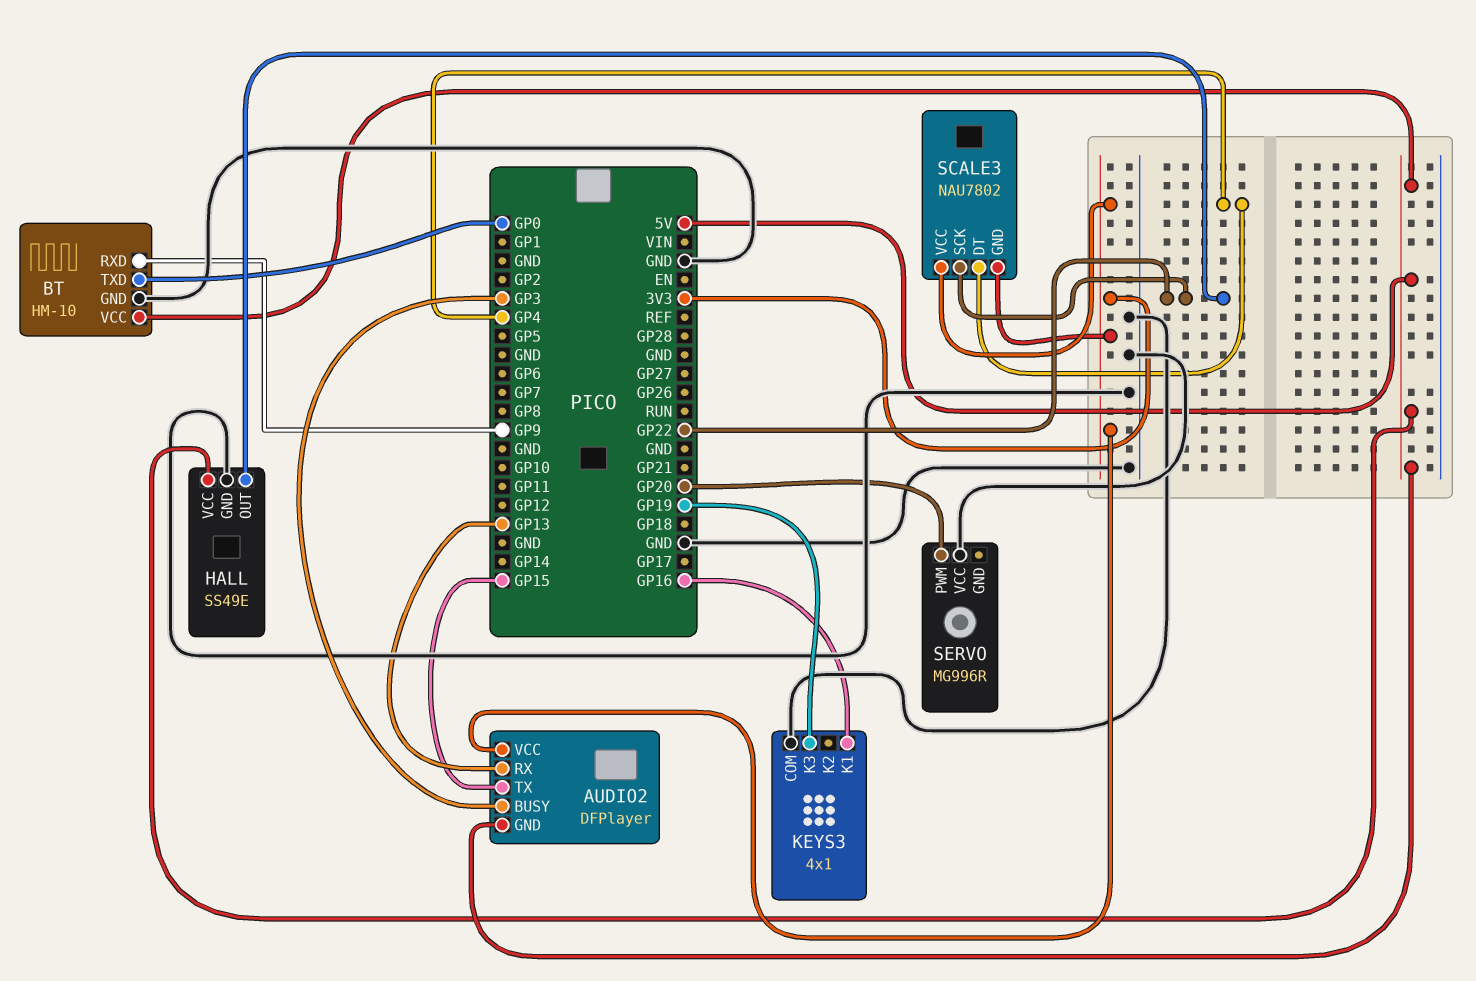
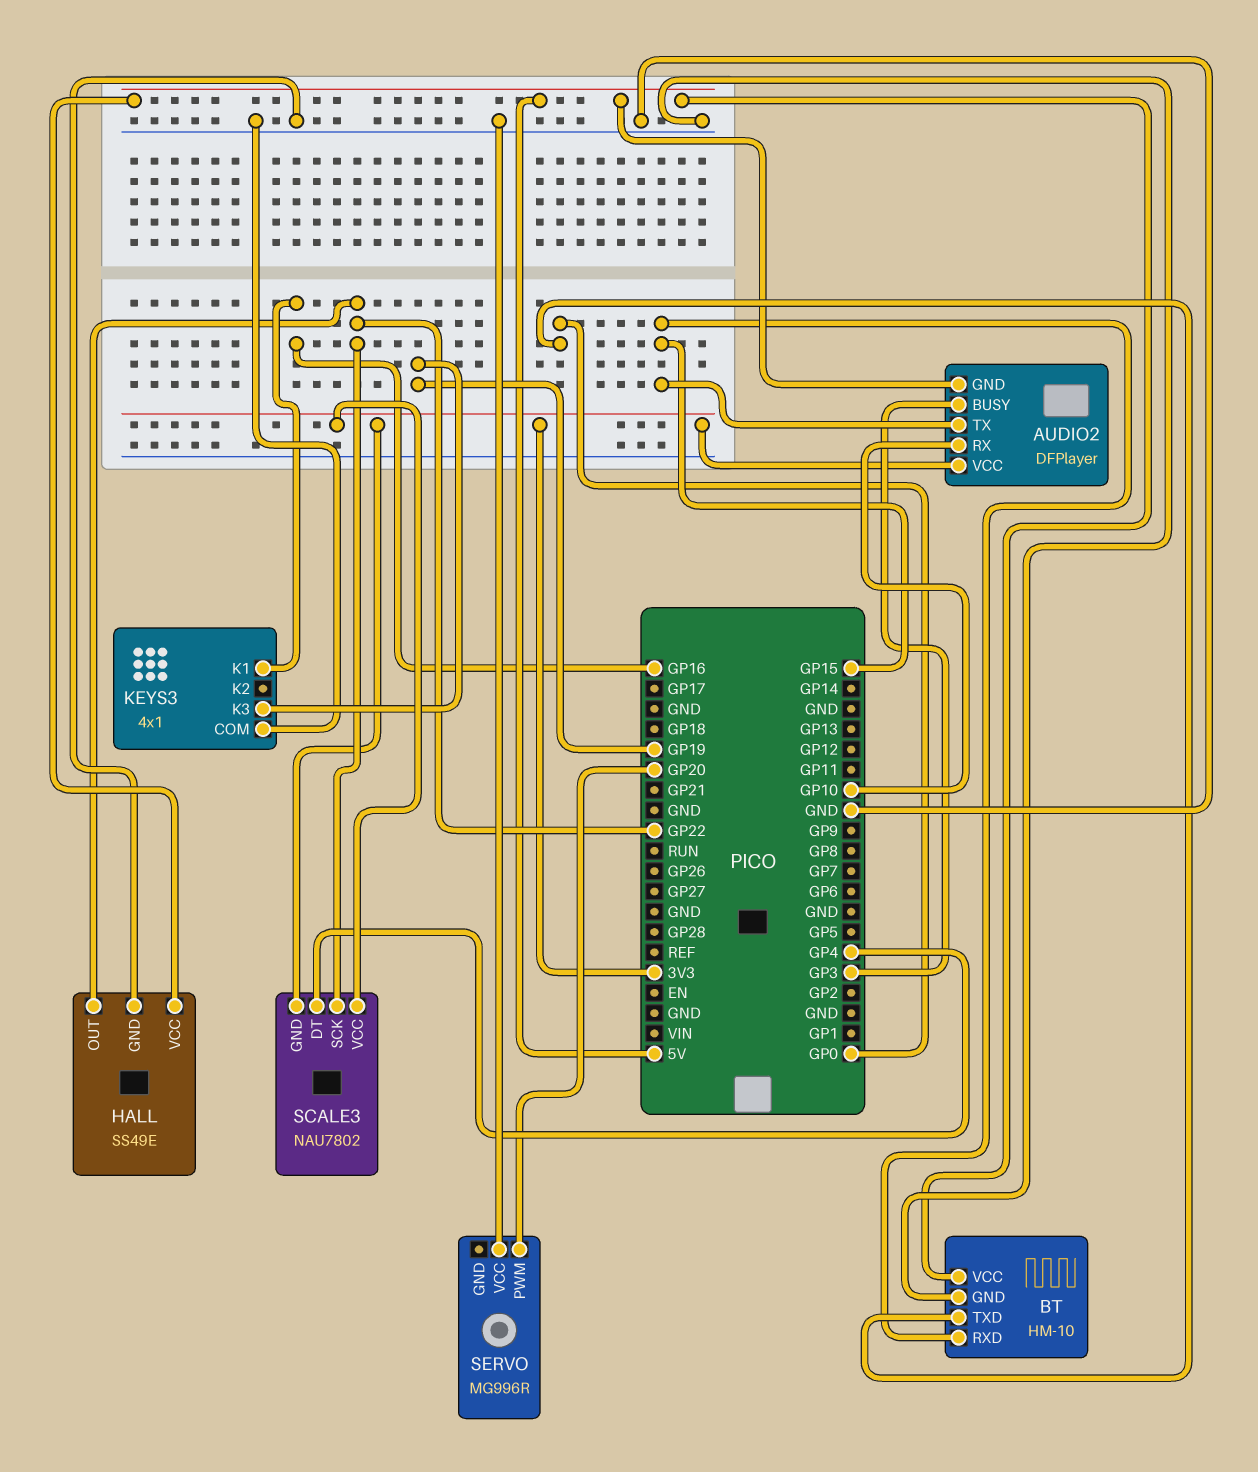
AUDIO2 pin RX: GP13 -> GP10
BT pin RXD: GP9 -> GP15

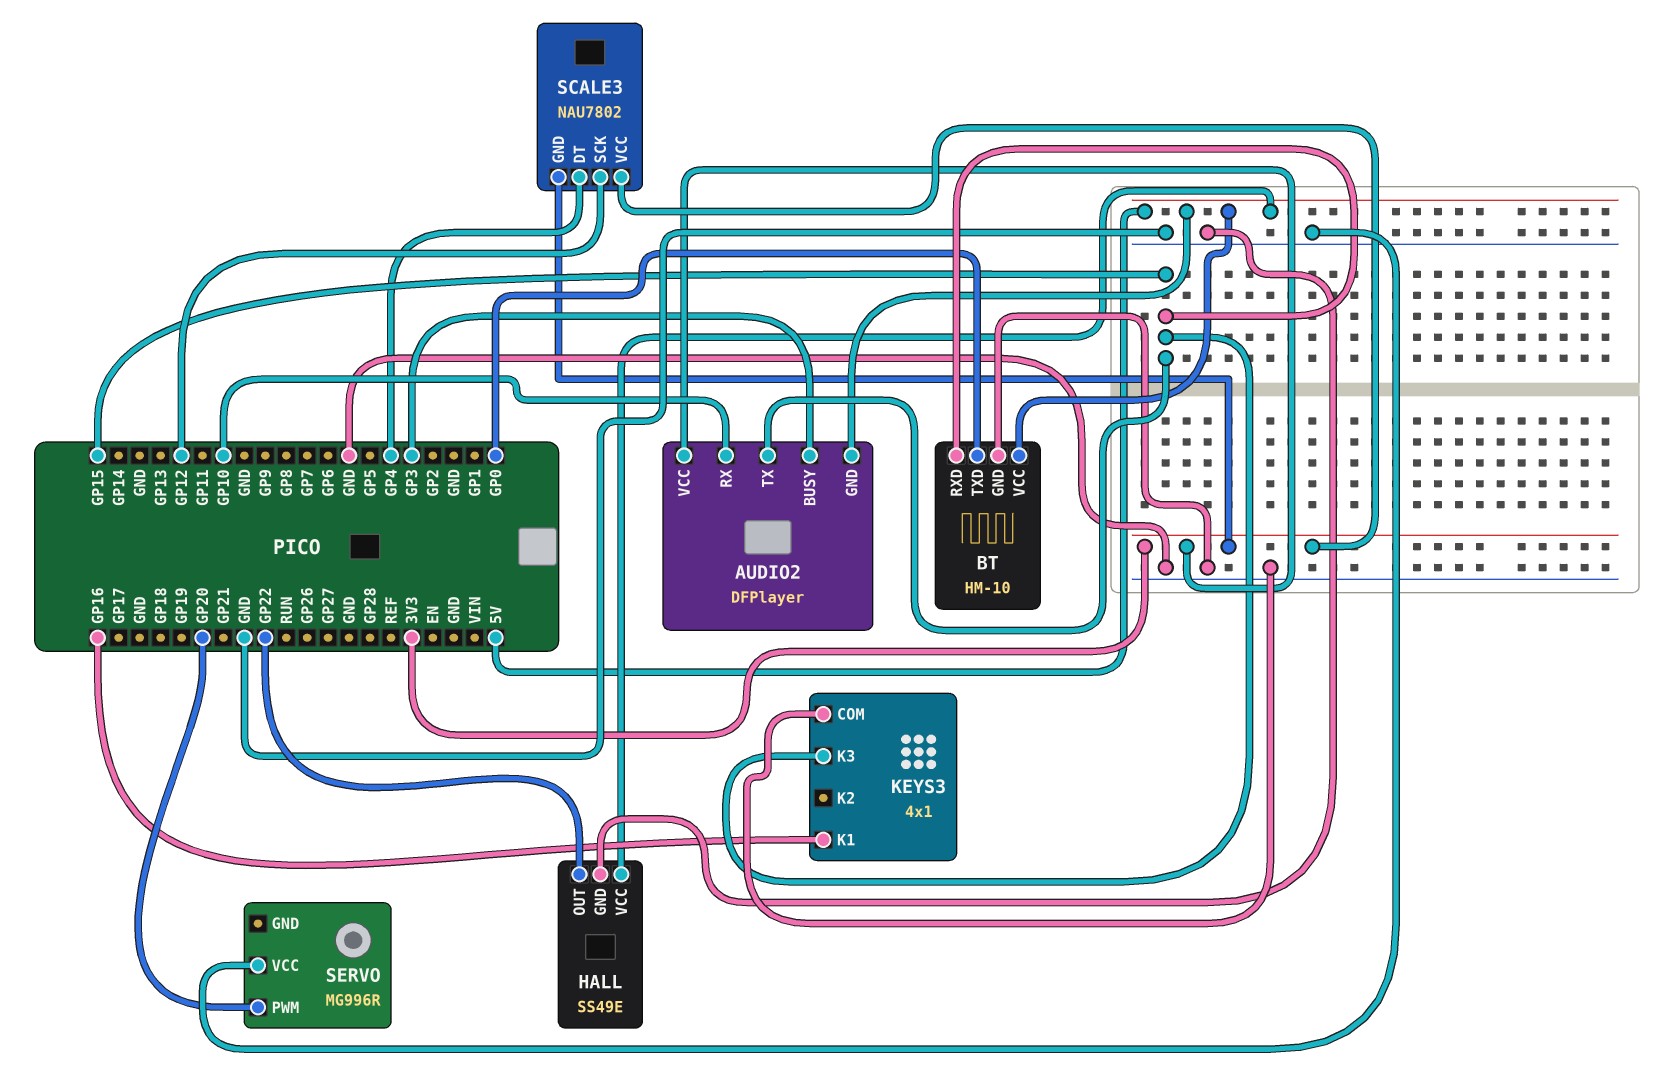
KEYS3 pin K3: GP19 -> GP15
SCALE3 pin SCK: GP22 -> GP12

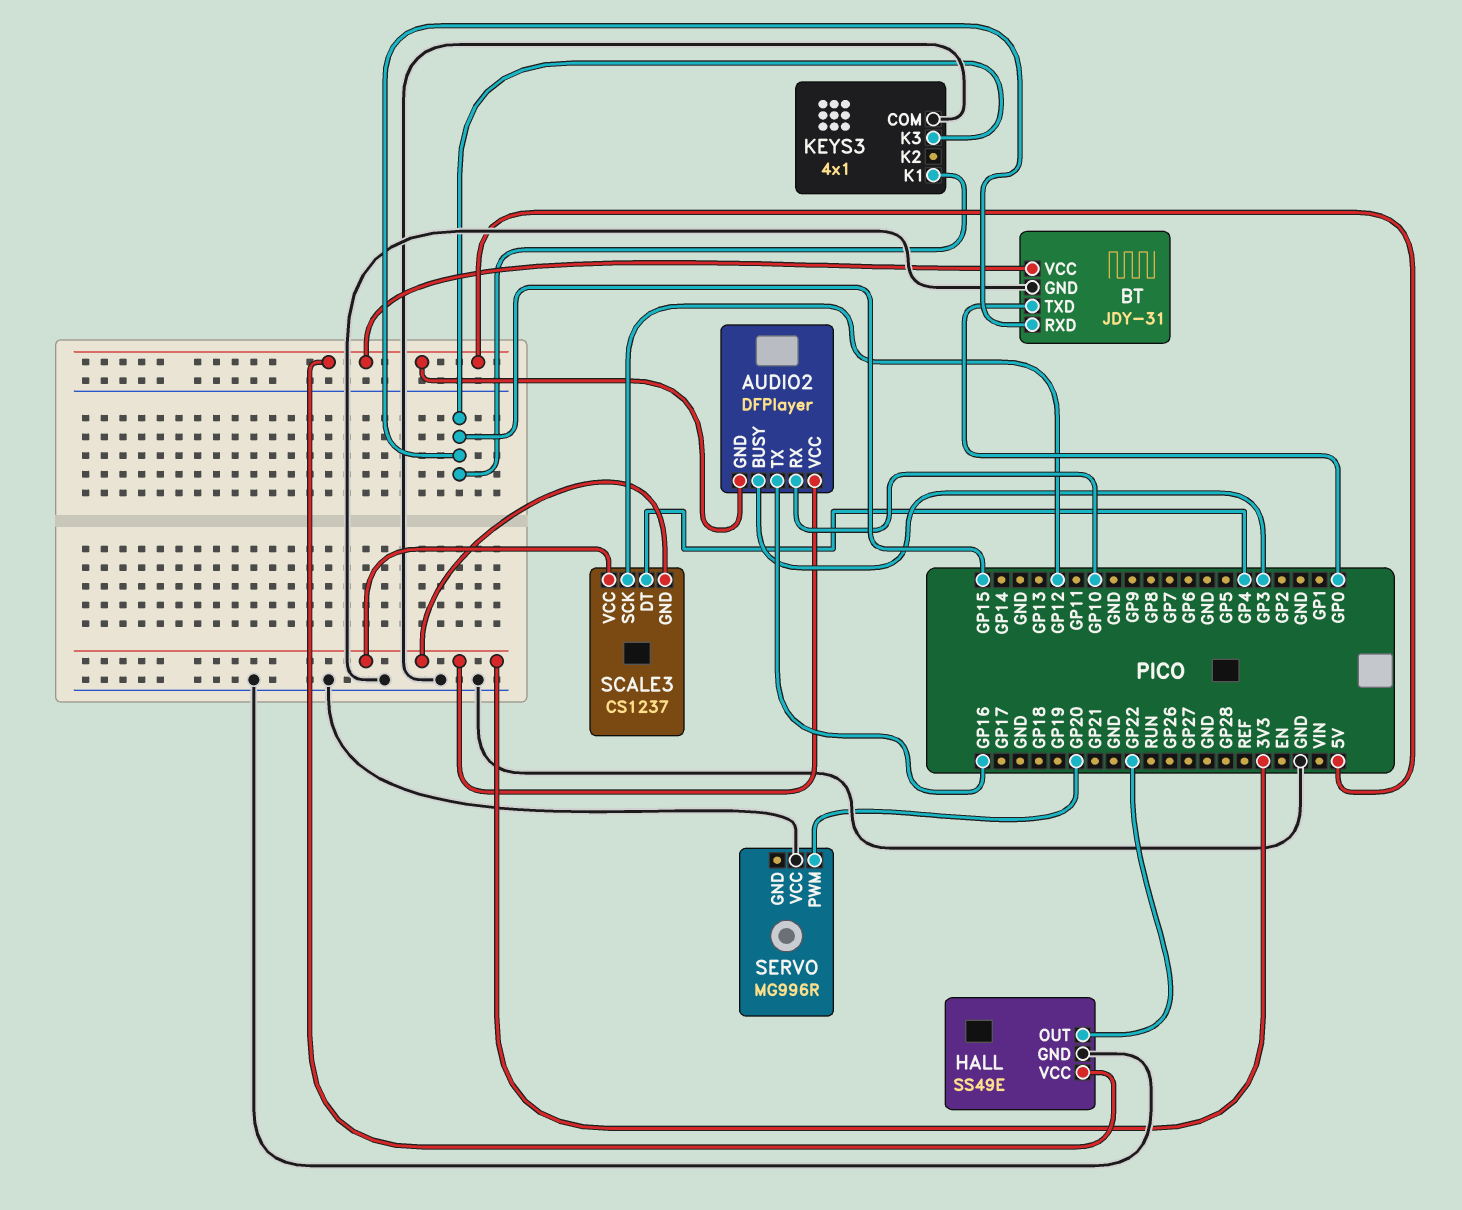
AUDIO2 pin TX: GP15 -> GP16
BT: HM-10 -> JDY-31
KEYS3 pin K1: GP16 -> GP15
SCALE3: NAU7802 -> CS1237

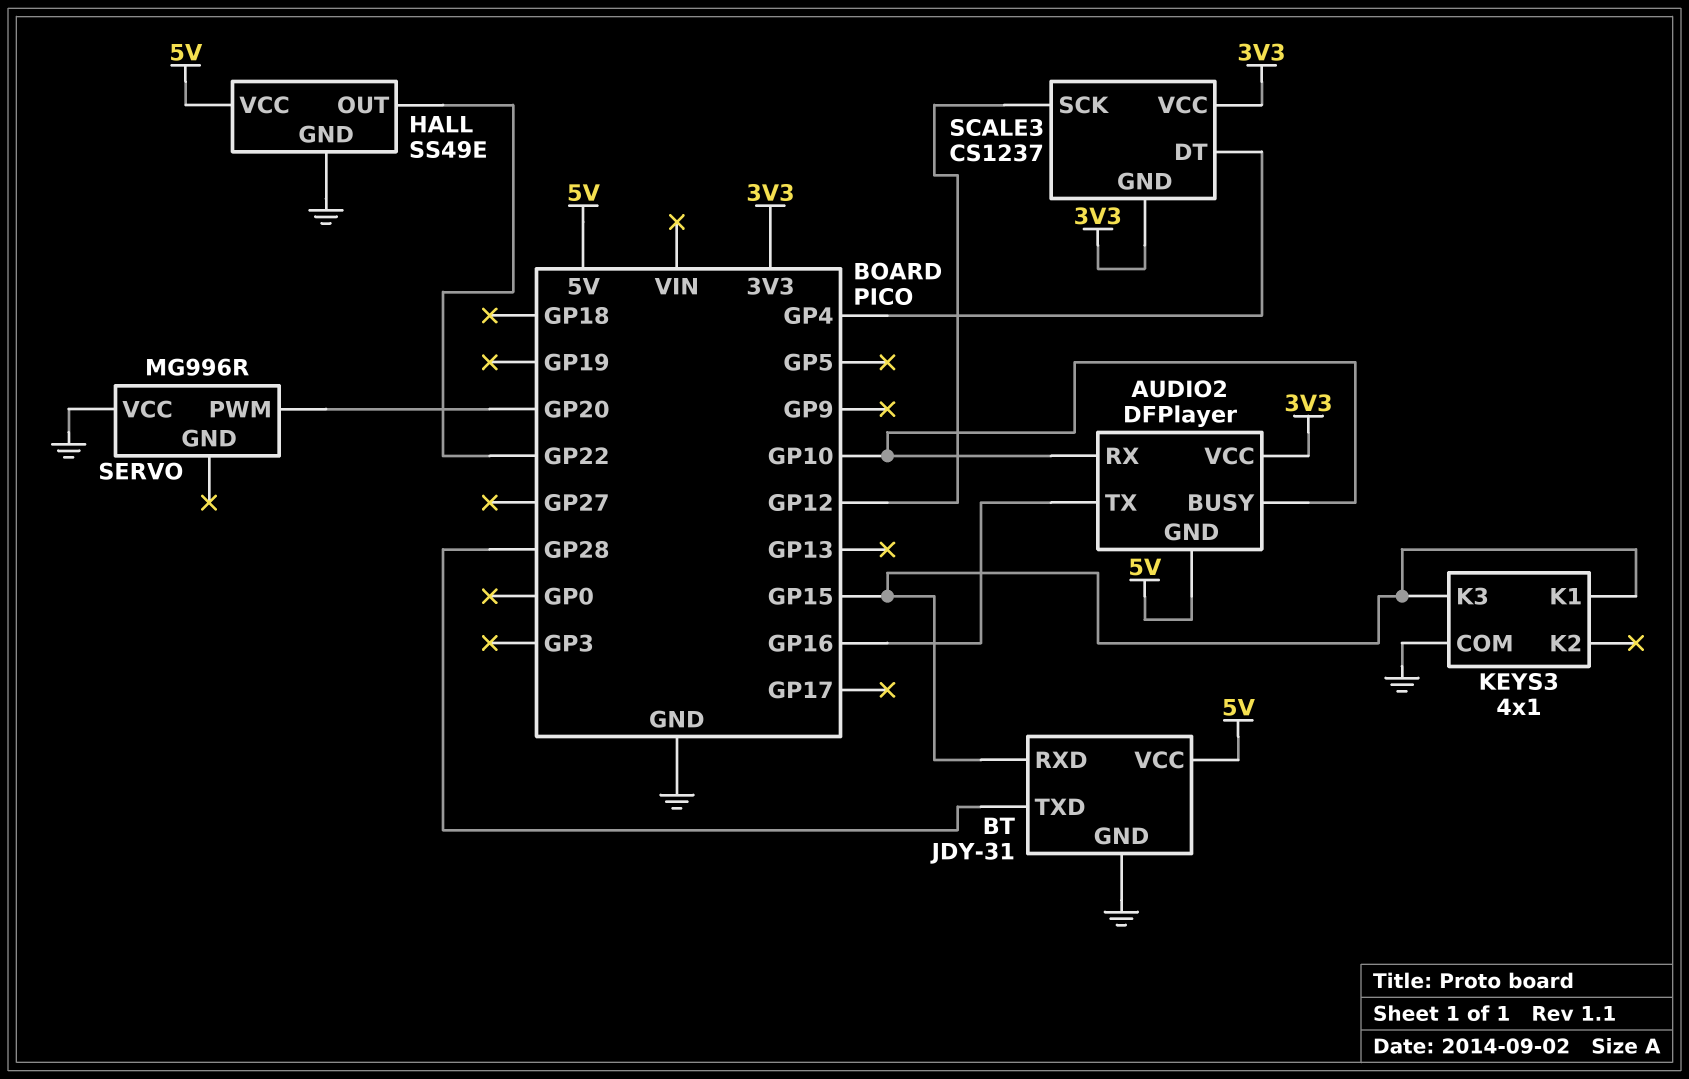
AUDIO2 pin BUSY: GP3 -> GP10
BT pin TXD: GP0 -> GP28

